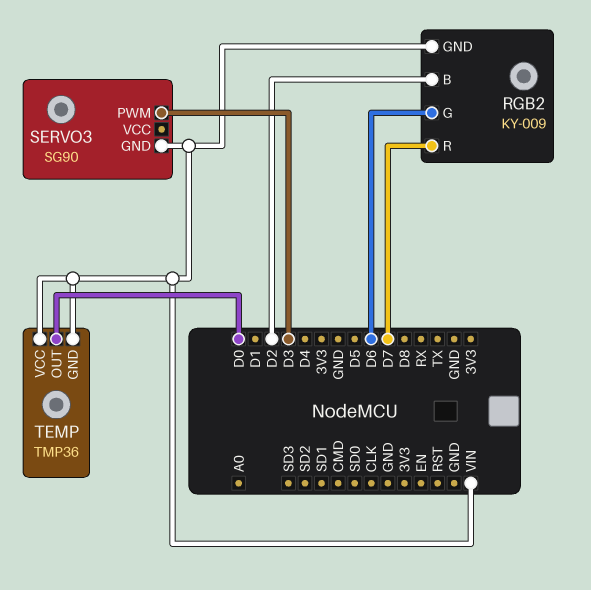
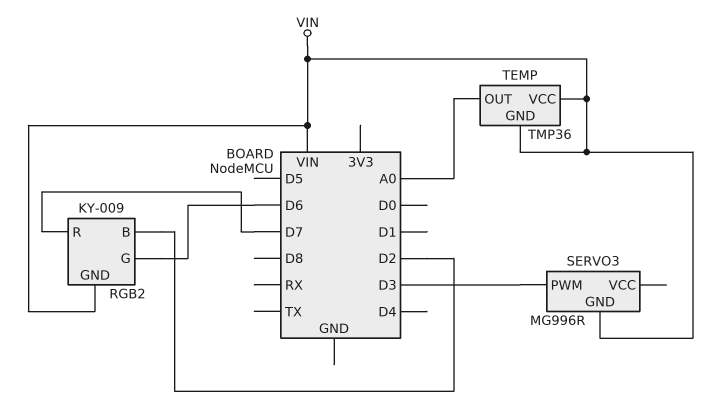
SERVO3: SG90 -> MG996R
TEMP pin OUT: D0 -> A0

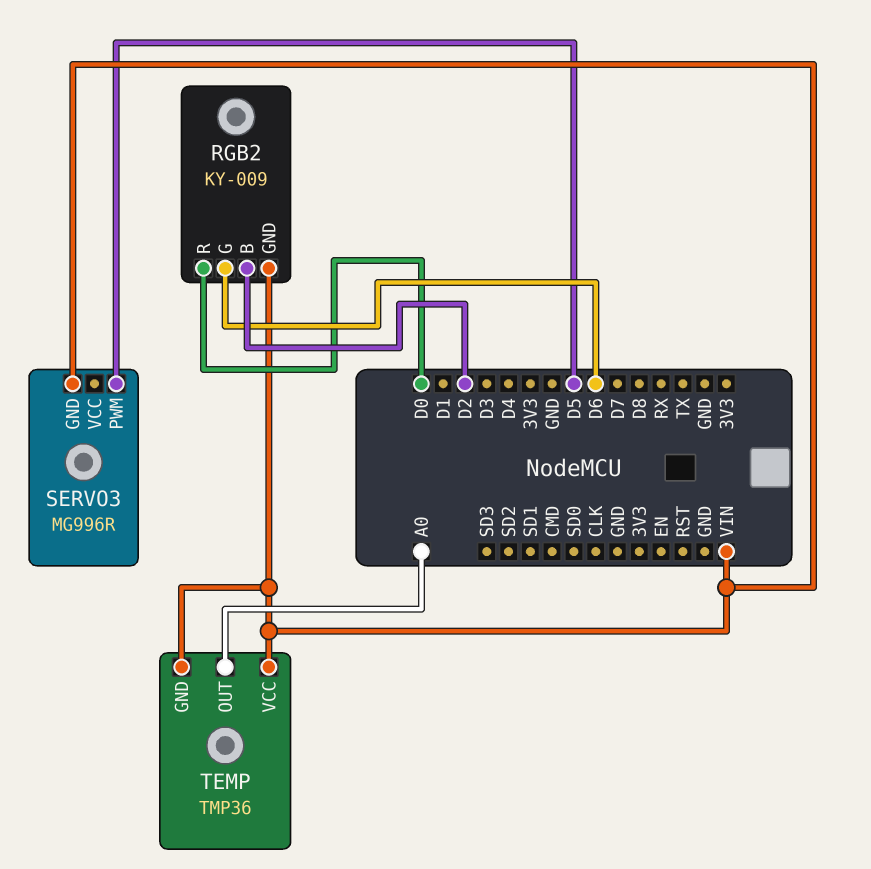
RGB2 pin R: D7 -> D0
SERVO3 pin PWM: D3 -> D5

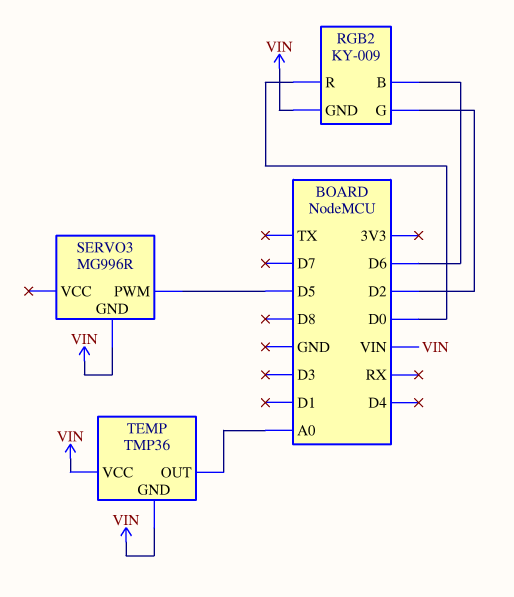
RGB2 pin B: D2 -> D6
RGB2 pin G: D6 -> D2

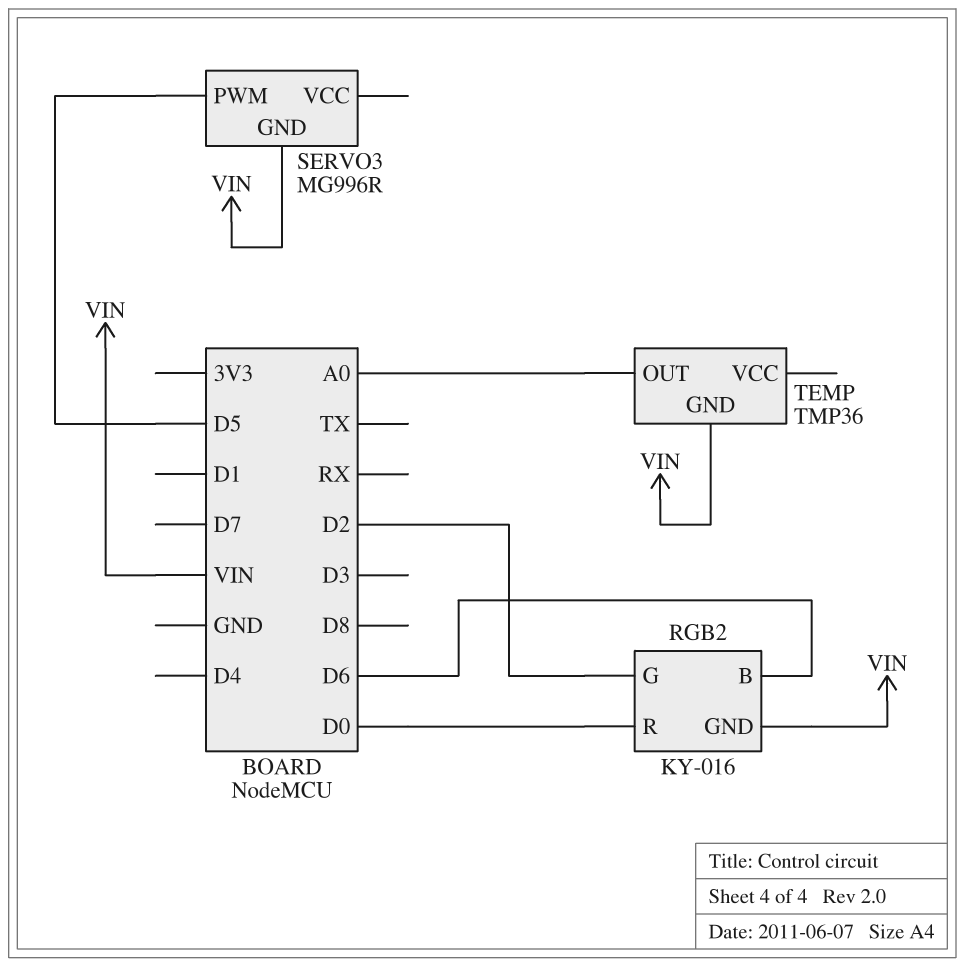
RGB2: KY-009 -> KY-016
TEMP pin VCC: VIN -> none

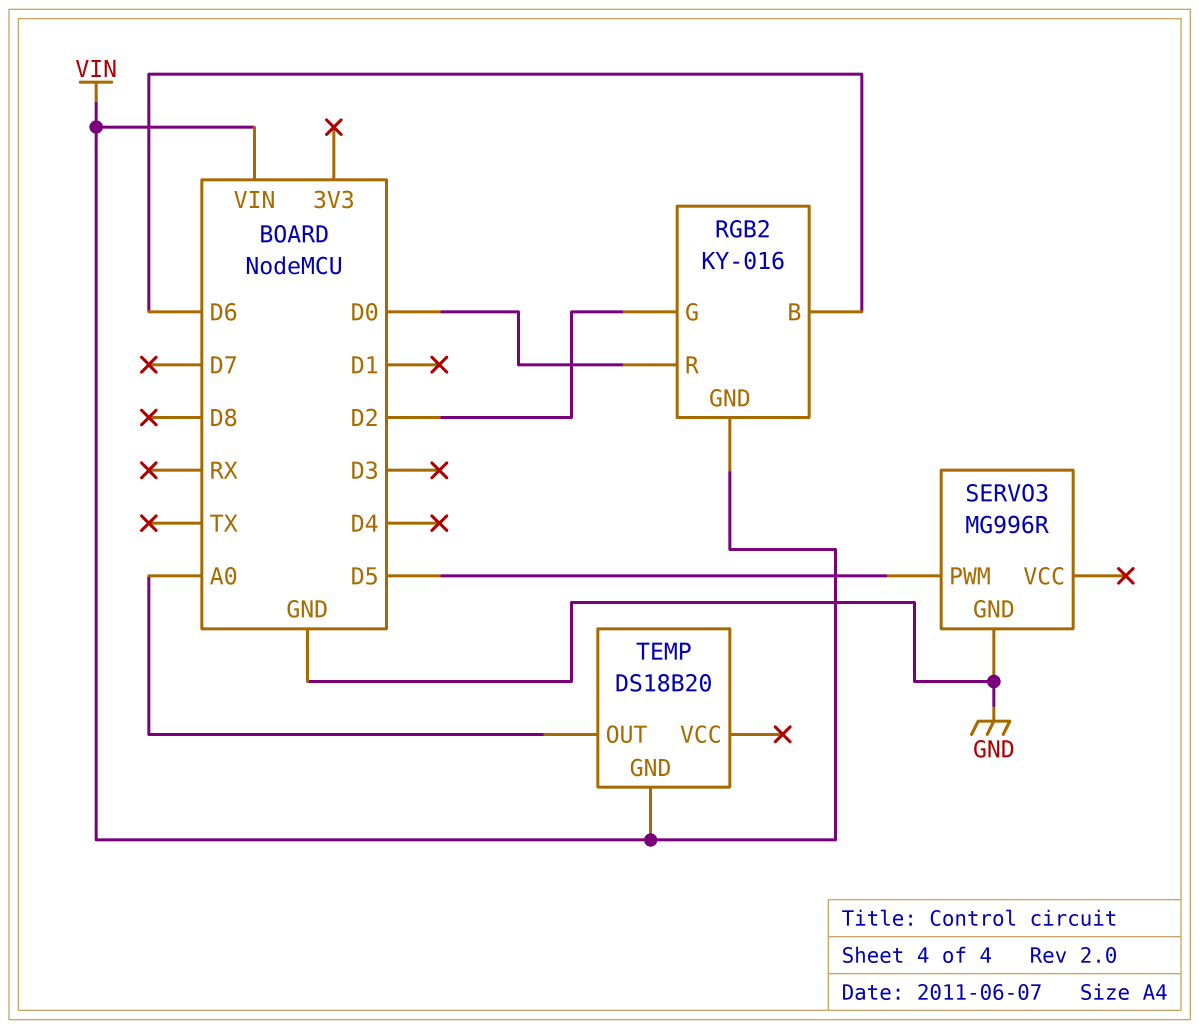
SERVO3 pin GND: VIN -> GND
TEMP: TMP36 -> DS18B20

